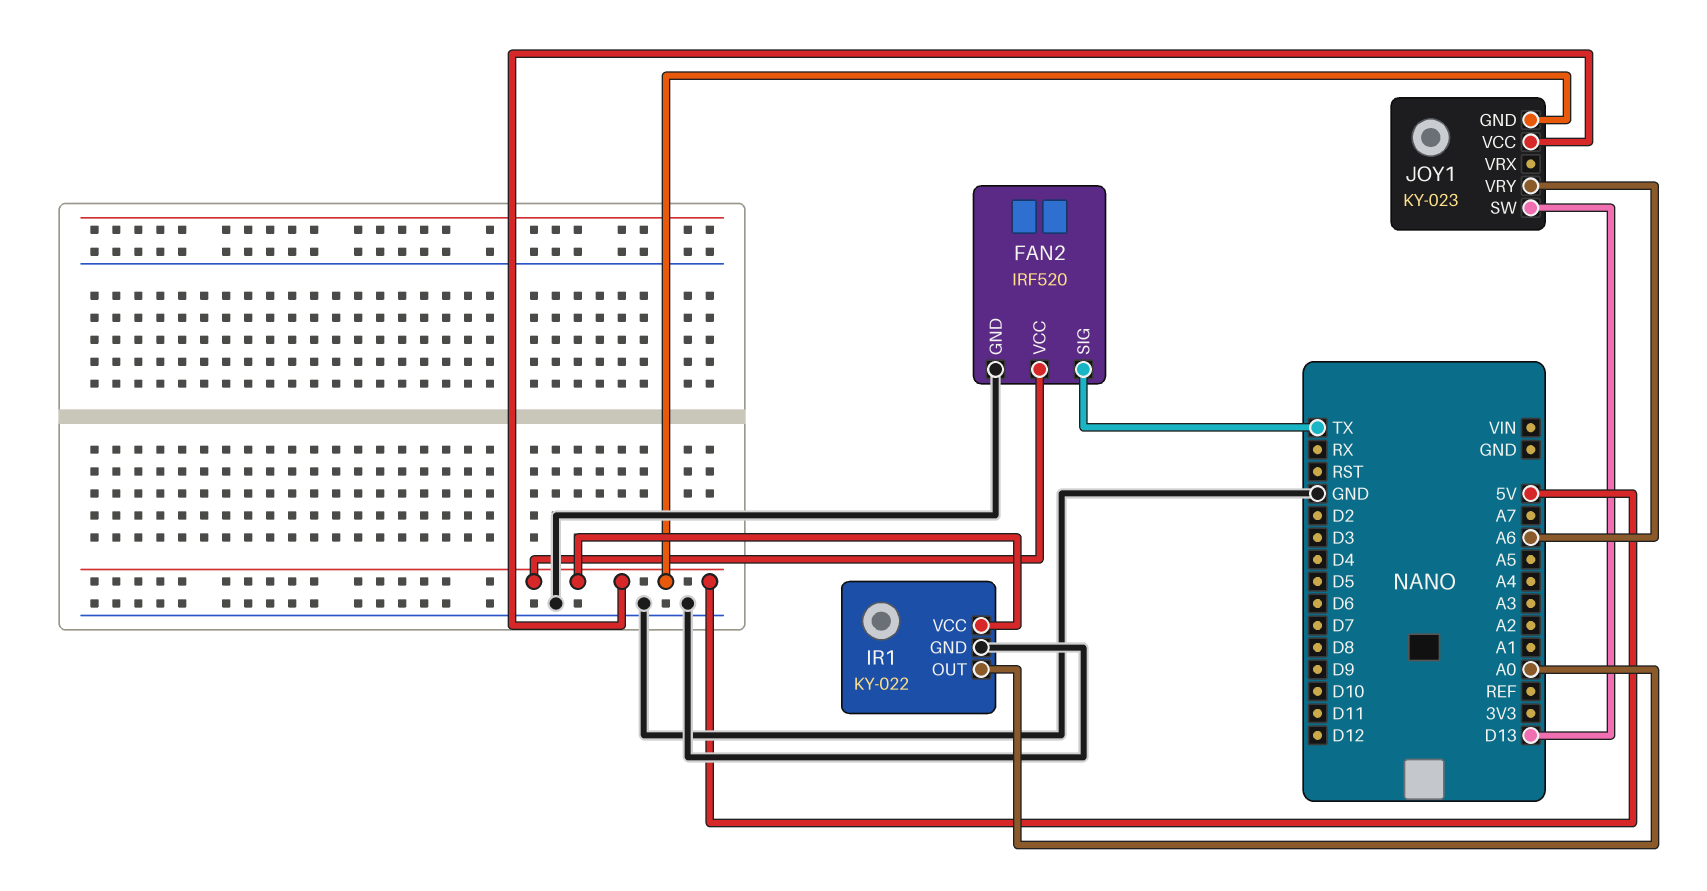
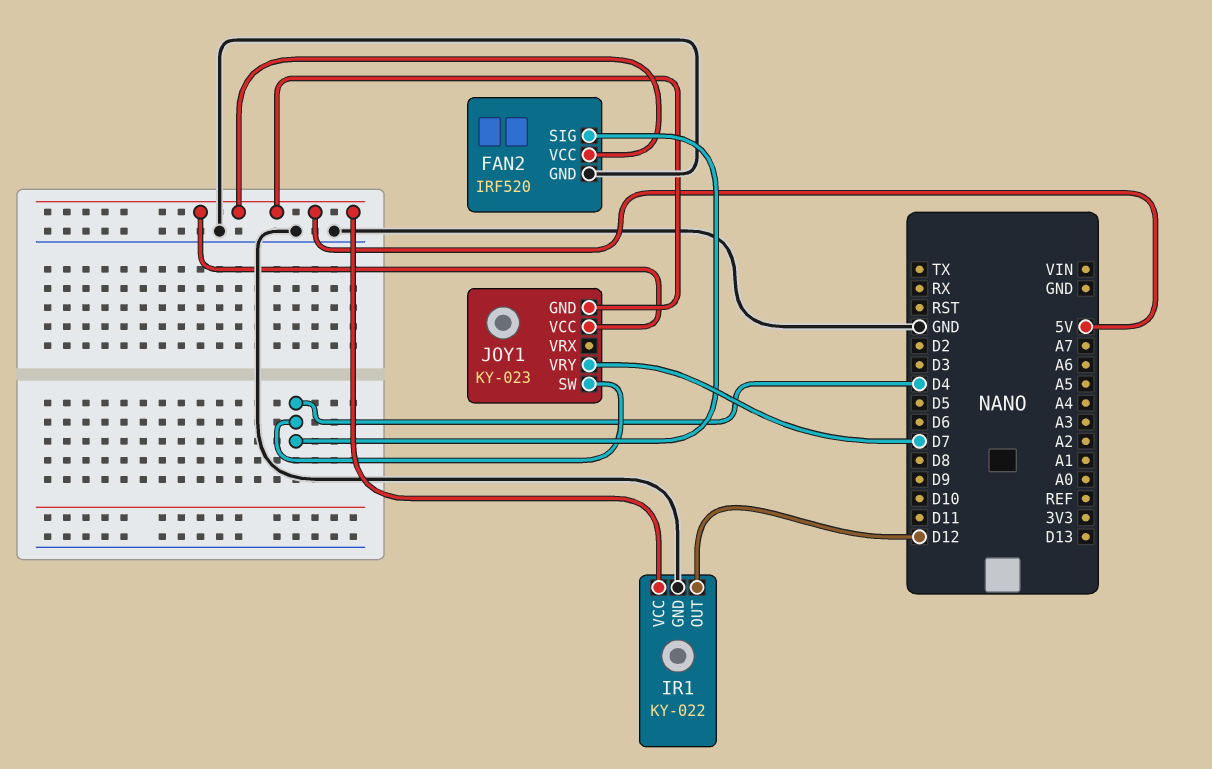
FAN2 pin SIG: TX -> D4
IR1 pin OUT: A0 -> D12
JOY1 pin SW: D13 -> D4
JOY1 pin VRY: A6 -> D7

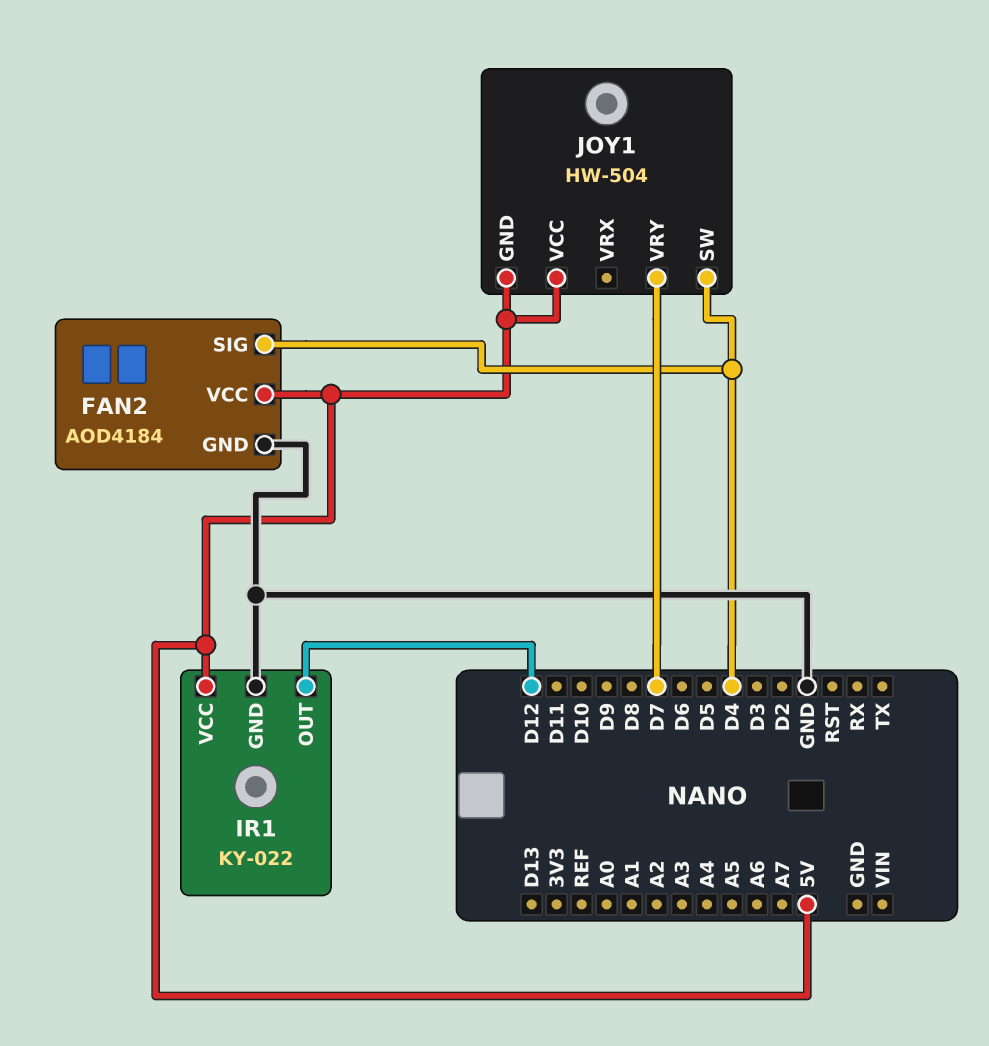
FAN2: IRF520 -> AOD4184
JOY1: KY-023 -> HW-504

